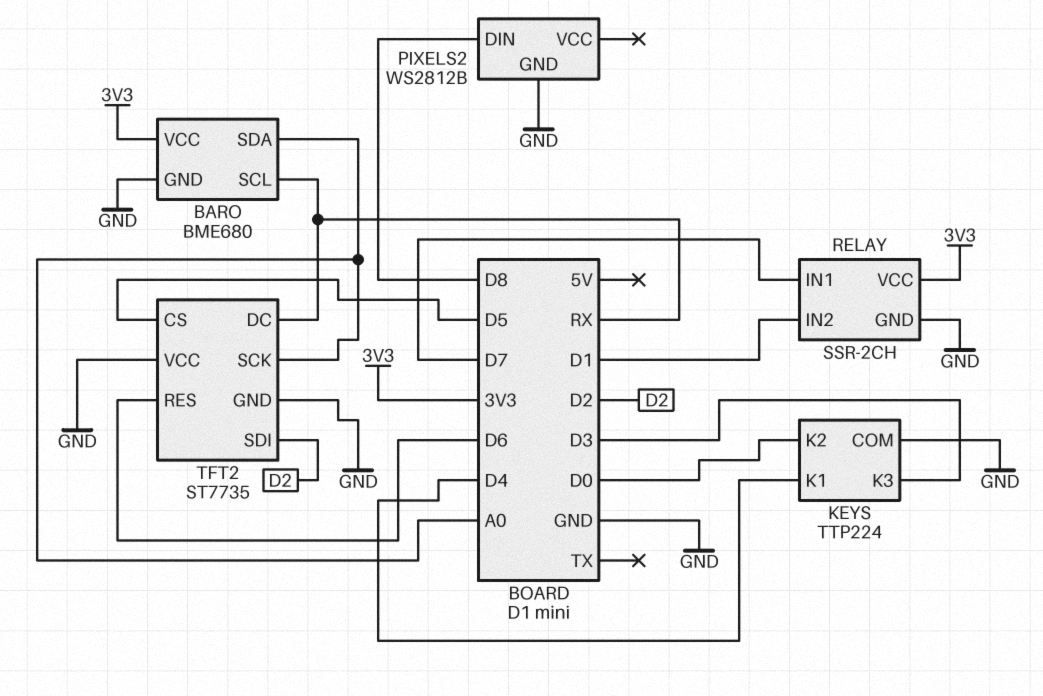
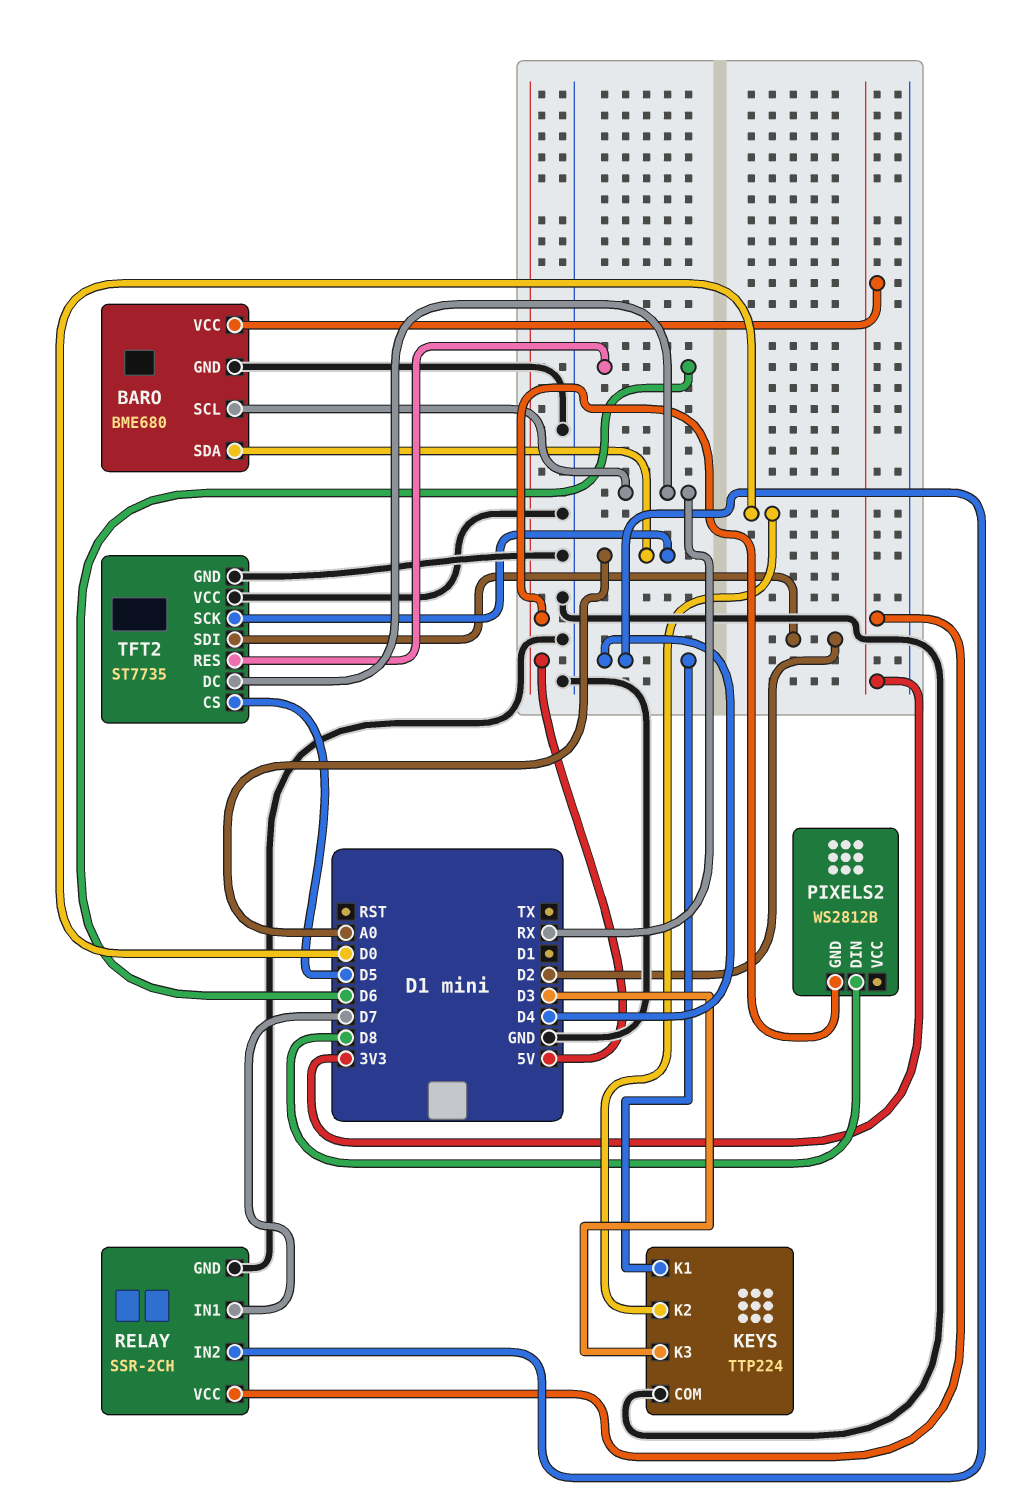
PIXELS2 pin GND: GND -> 5V
RELAY pin IN2: D1 -> D4

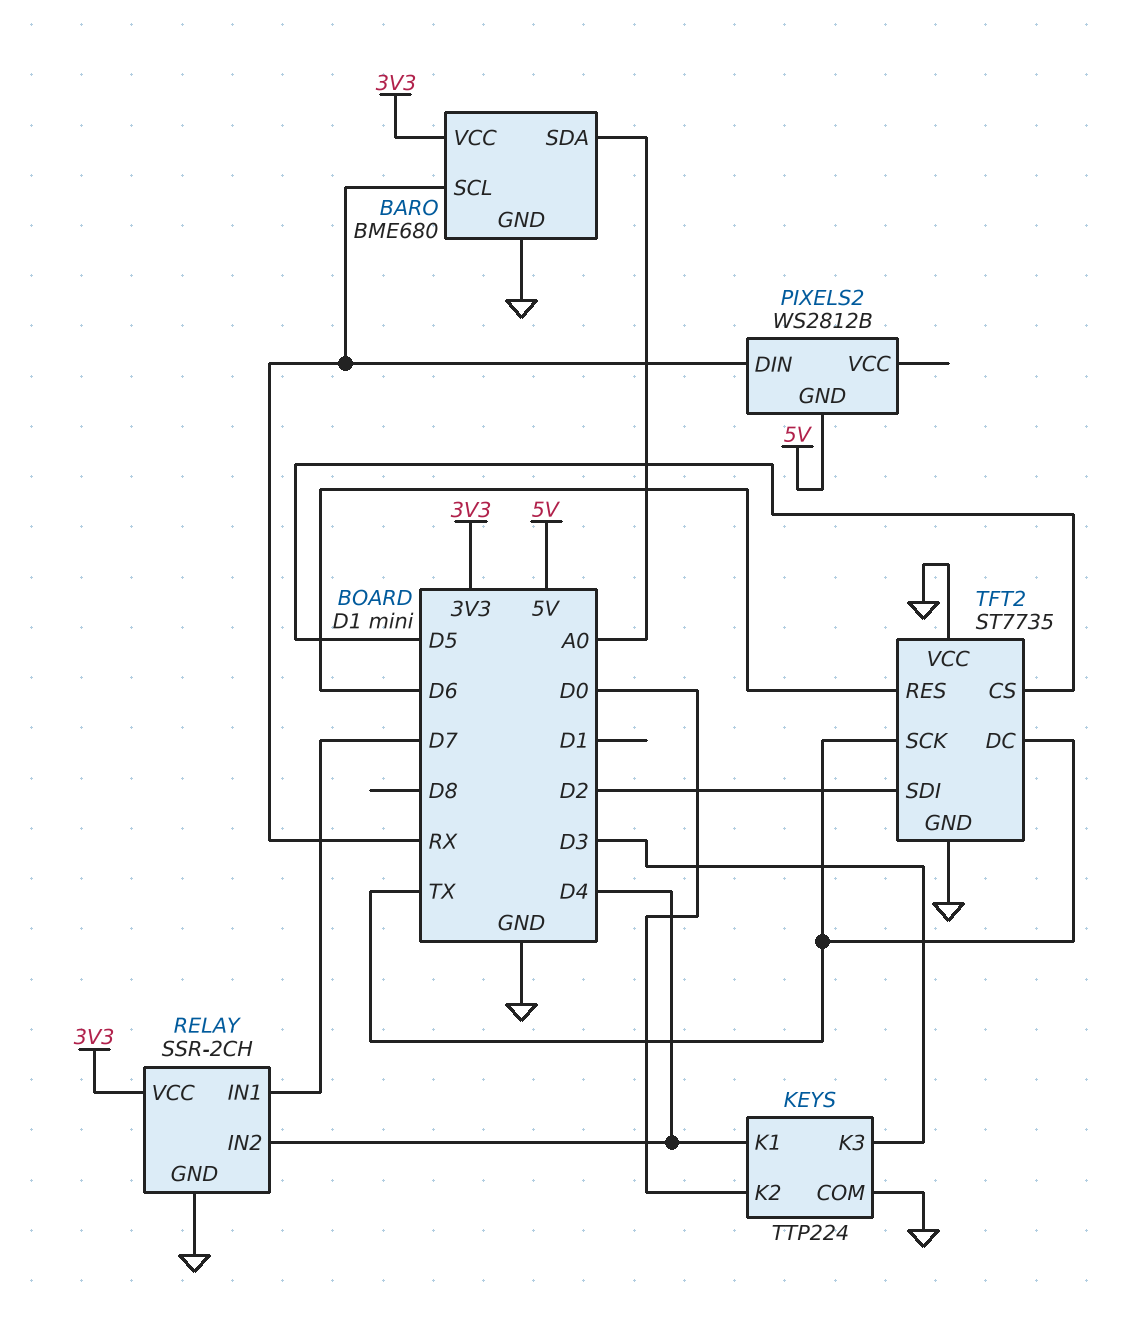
PIXELS2 pin DIN: D8 -> RX
TFT2 pin DC: RX -> TX
TFT2 pin SCK: A0 -> TX

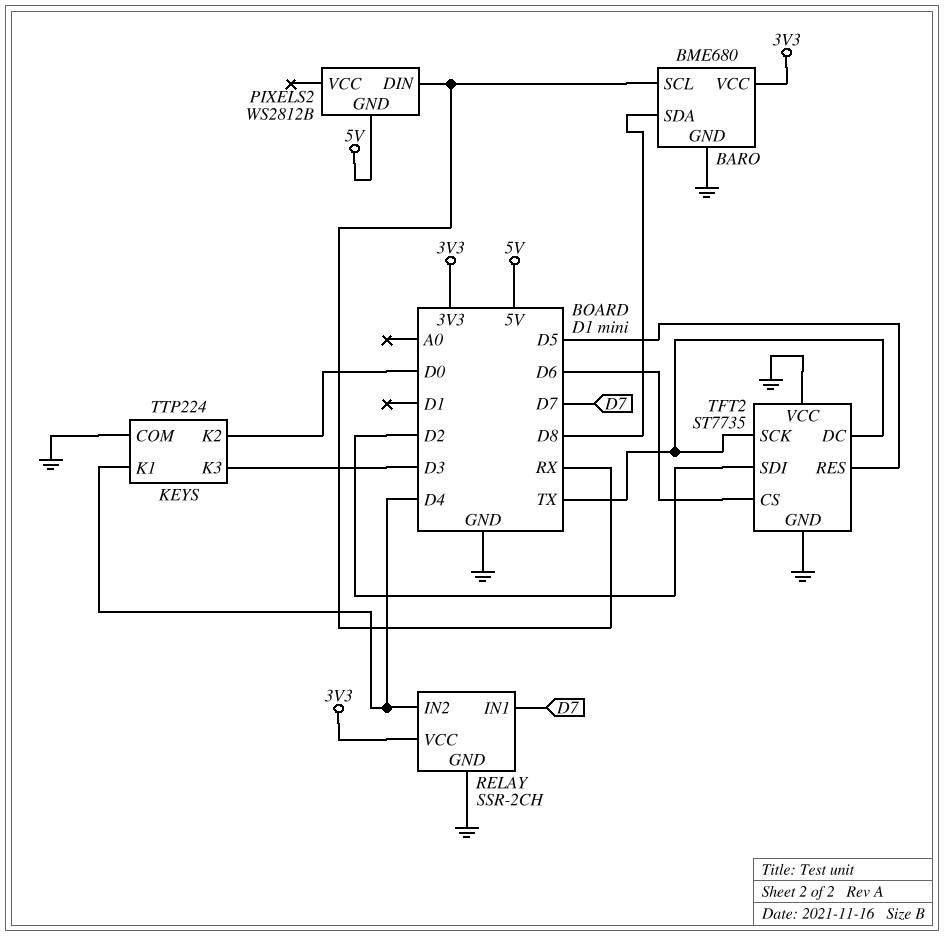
BARO pin SDA: A0 -> D8
TFT2 pin CS: D5 -> D6
TFT2 pin RES: D6 -> D5

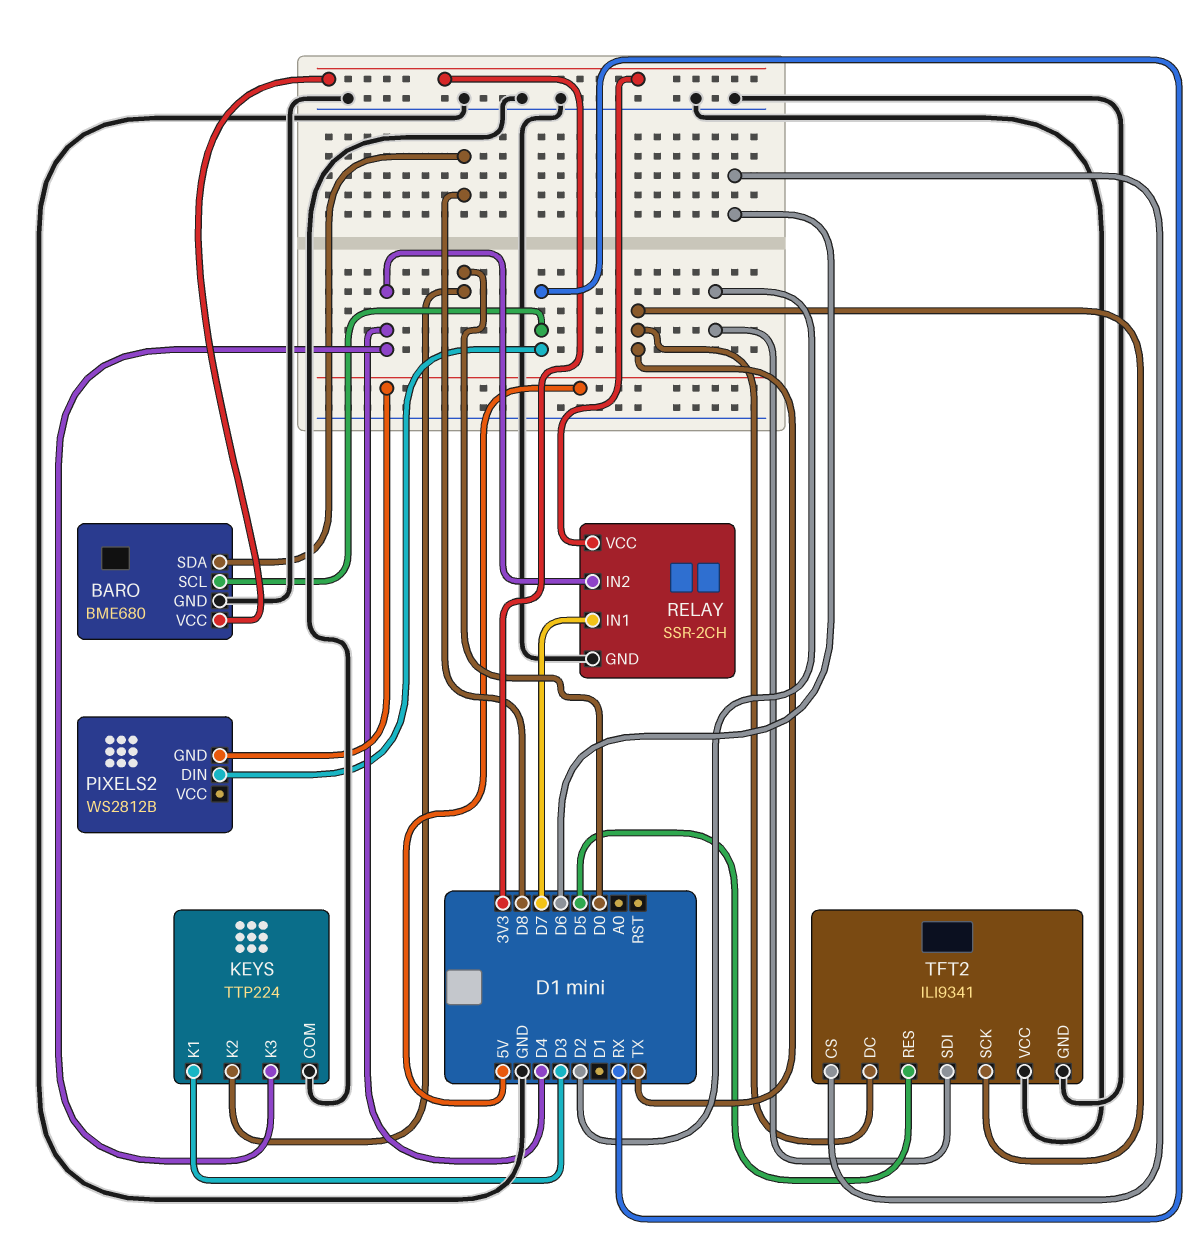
KEYS pin K1: D4 -> D3
KEYS pin K3: D3 -> D4
TFT2: ST7735 -> ILI9341

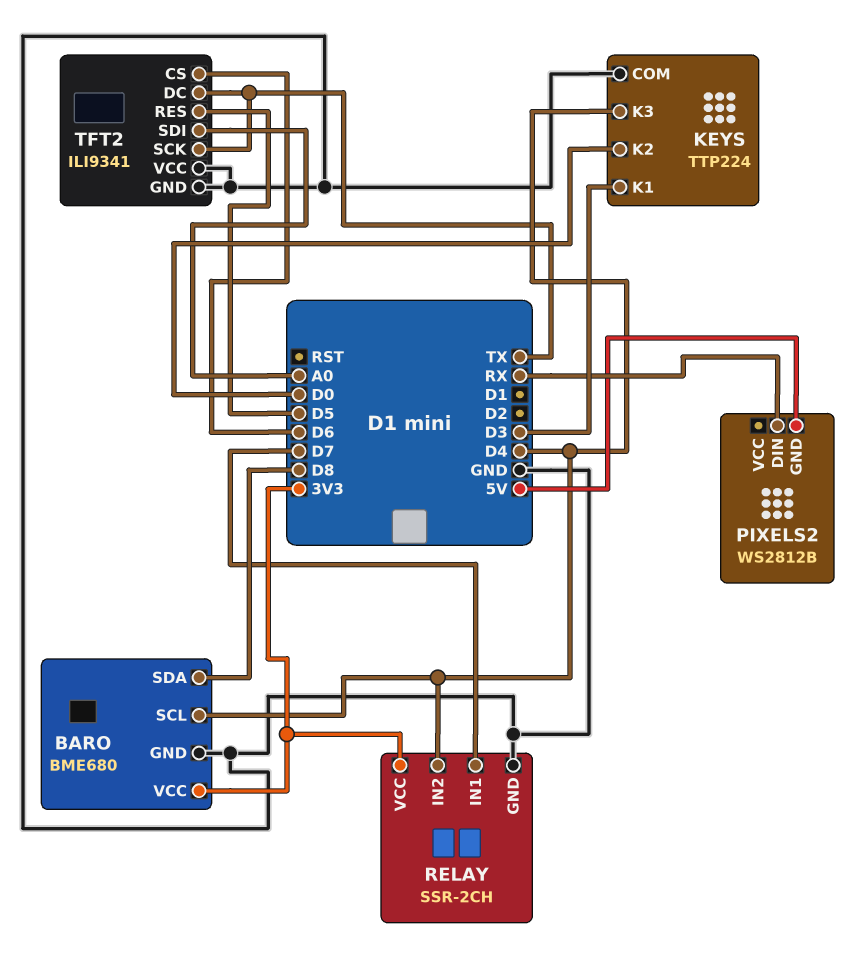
BARO pin SCL: RX -> D4
TFT2 pin SDI: D2 -> A0

